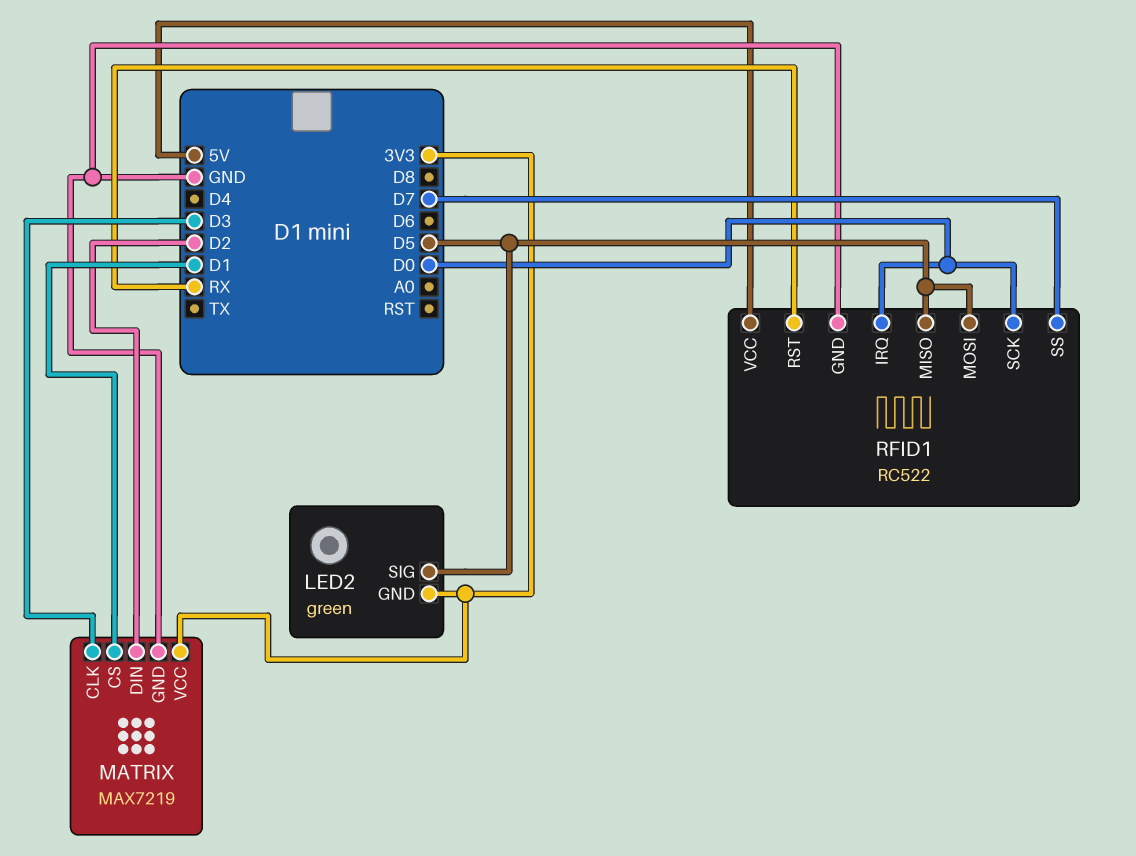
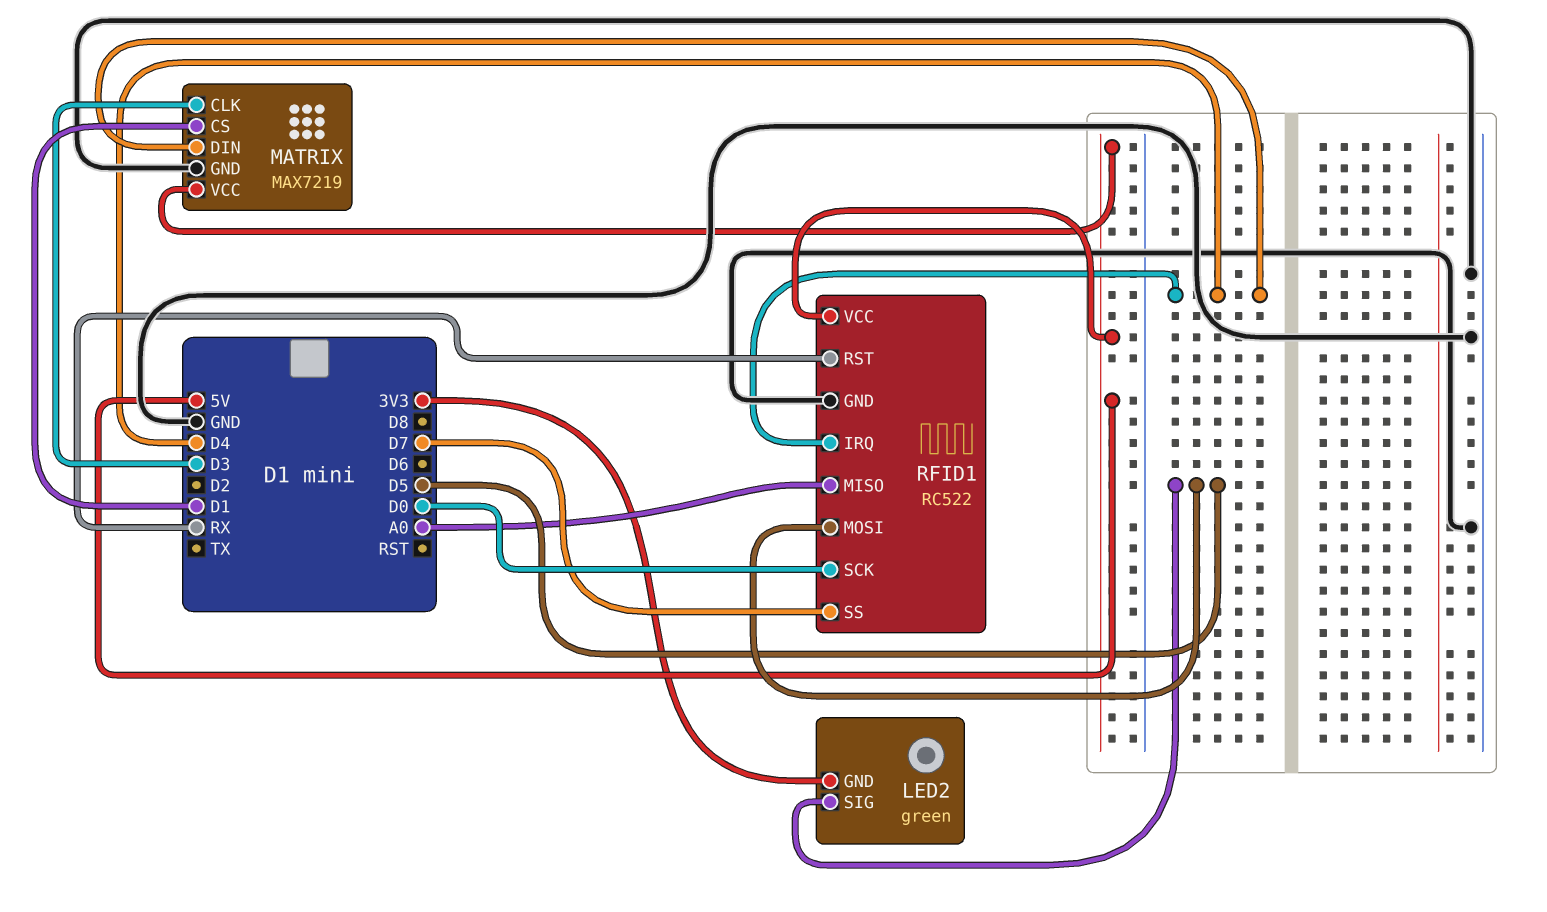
MATRIX pin DIN: D2 -> D4
MATRIX pin VCC: 3V3 -> 5V
RFID1 pin IRQ: D0 -> D4
RFID1 pin MISO: D5 -> A0

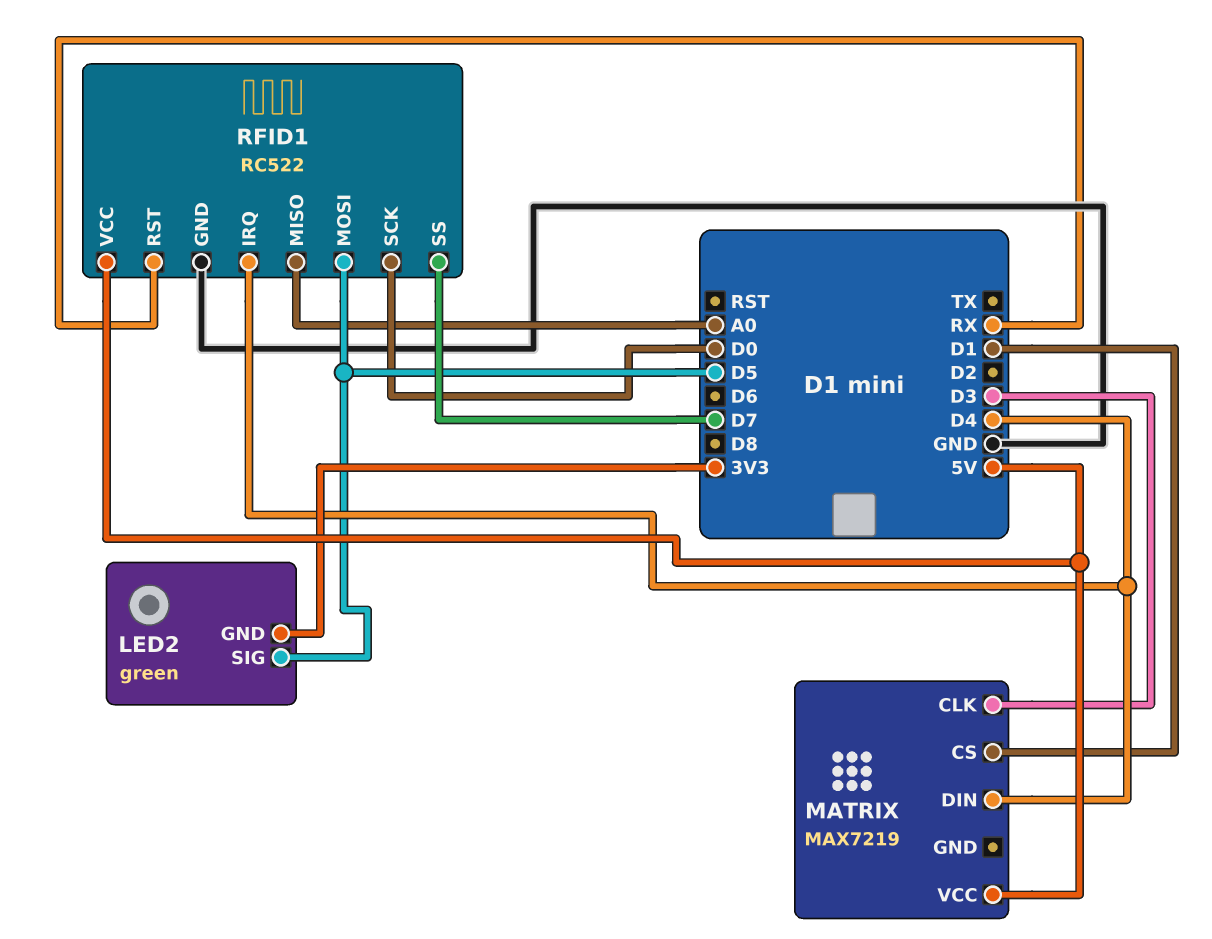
MATRIX pin GND: GND -> none

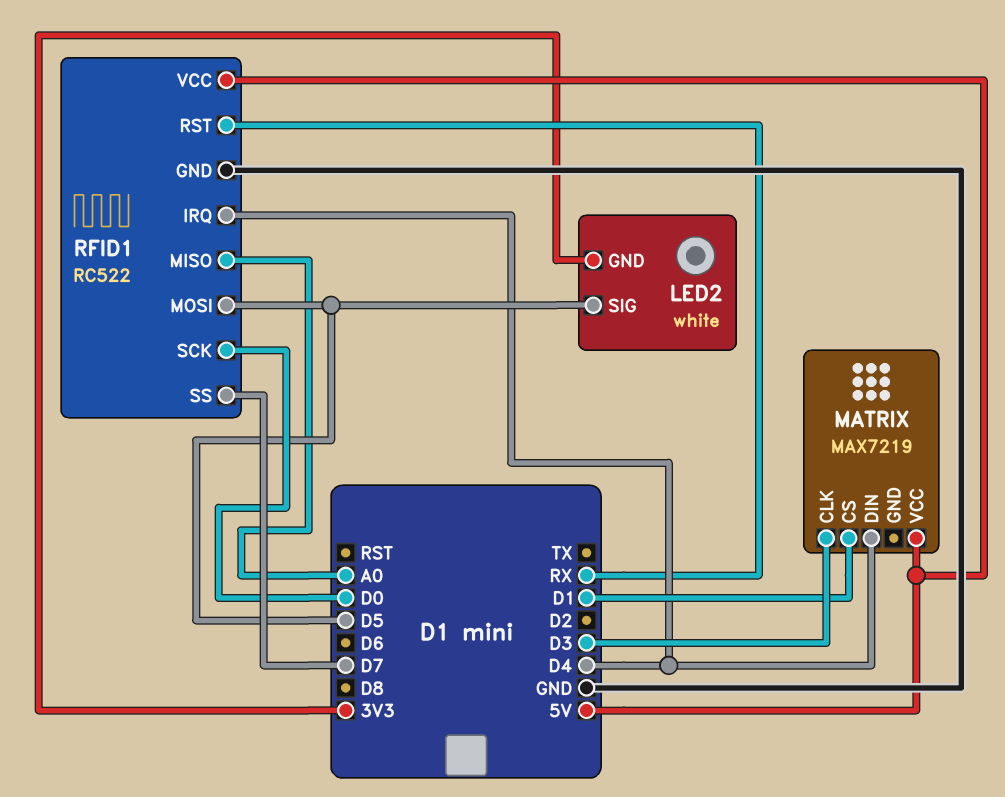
LED2: green -> white

